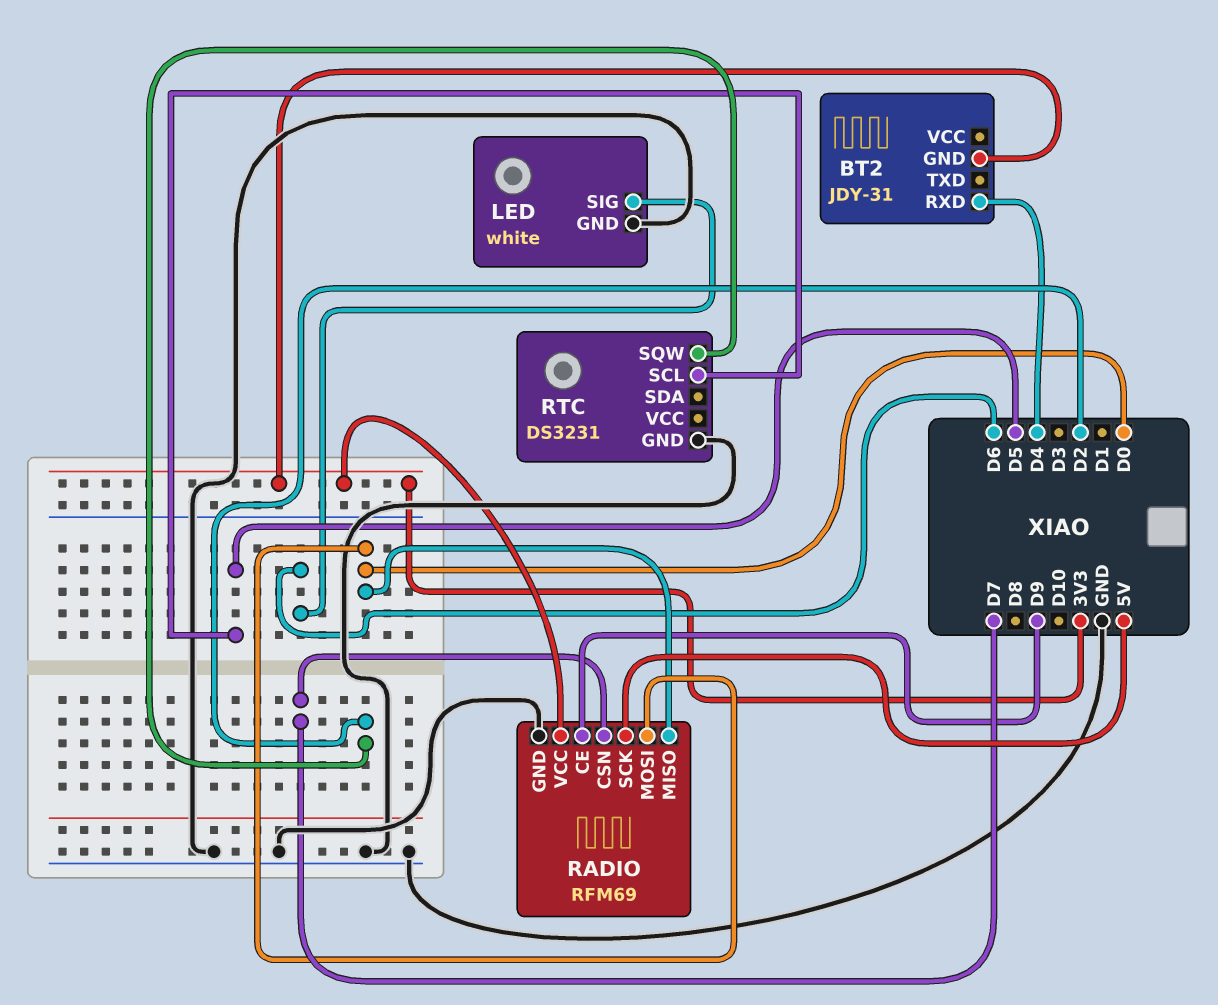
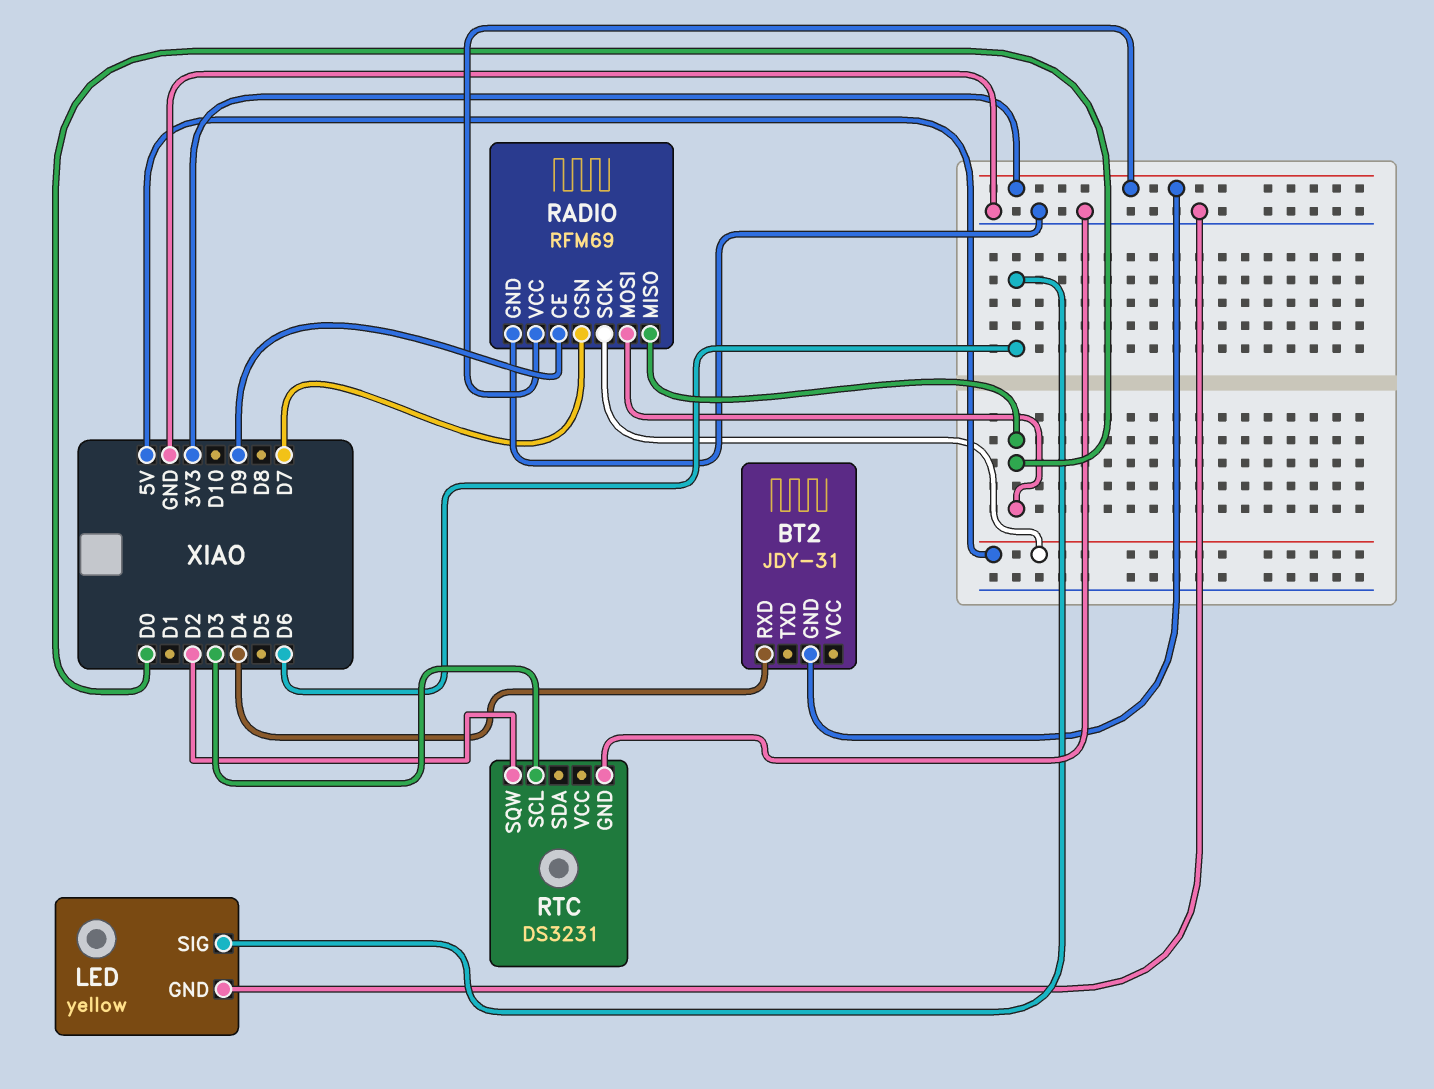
LED: white -> yellow
RTC pin SCL: D5 -> D3

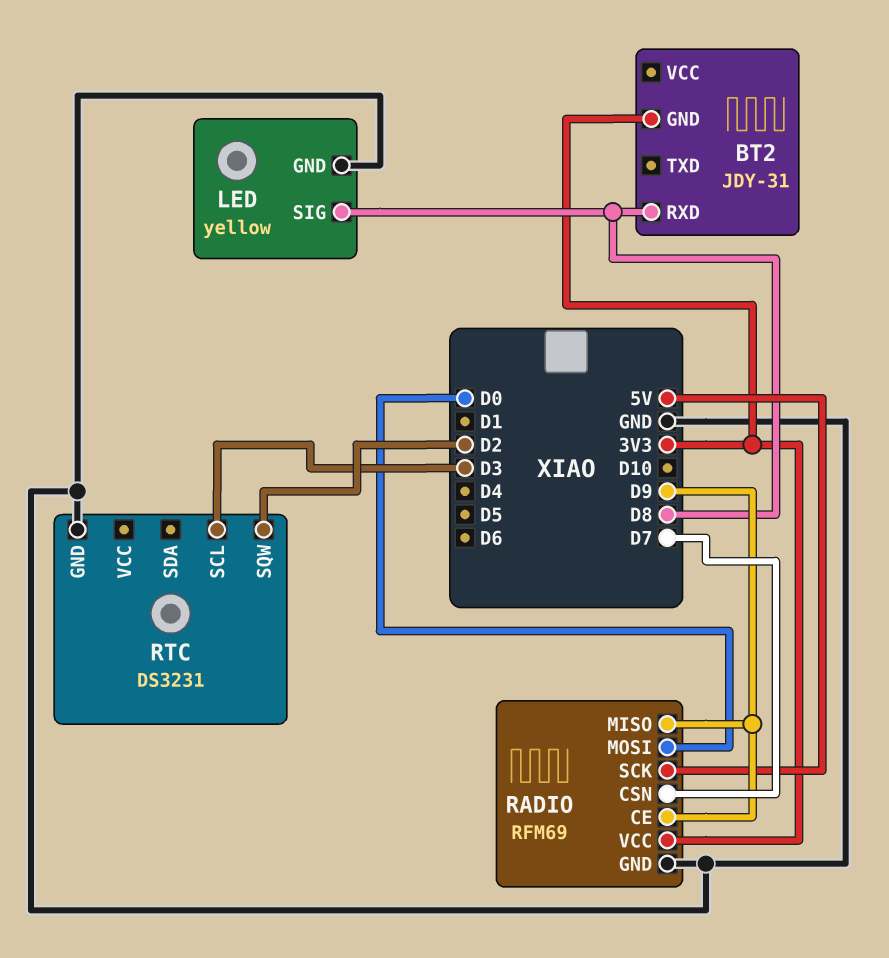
BT2 pin RXD: D4 -> D8
LED pin SIG: D6 -> D8
RADIO pin MISO: D0 -> D9

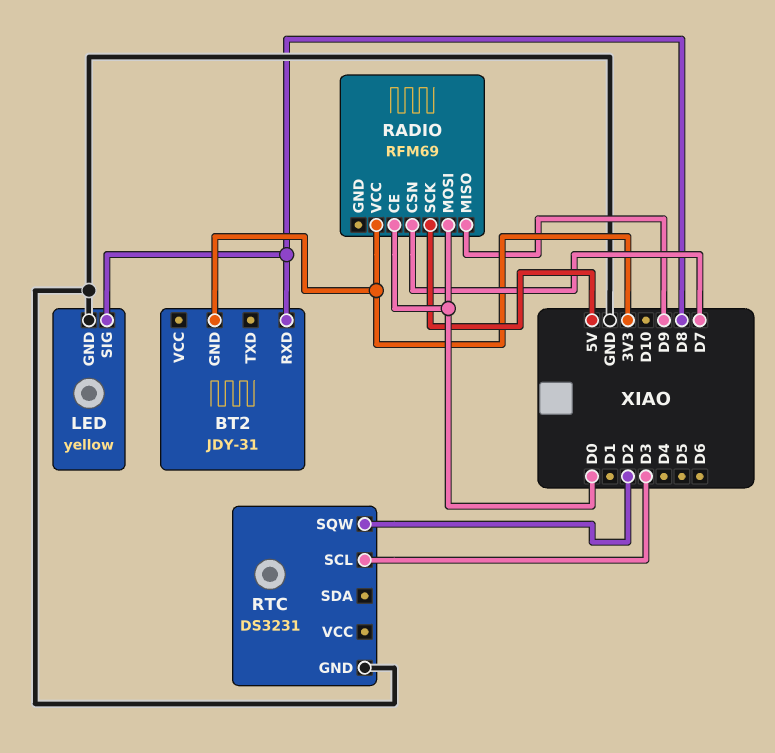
RADIO pin CE: D9 -> D0
RADIO pin GND: GND -> none

